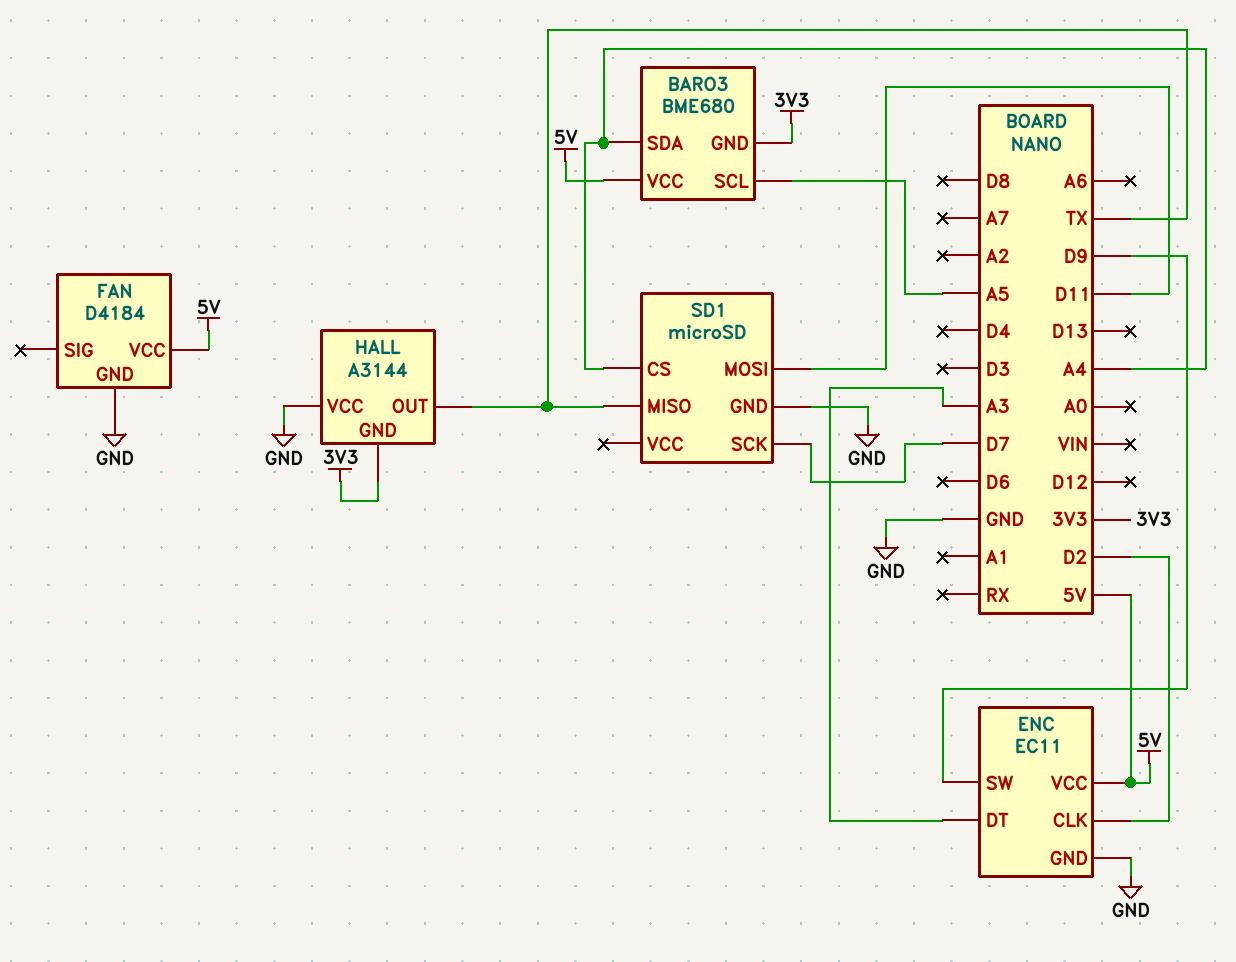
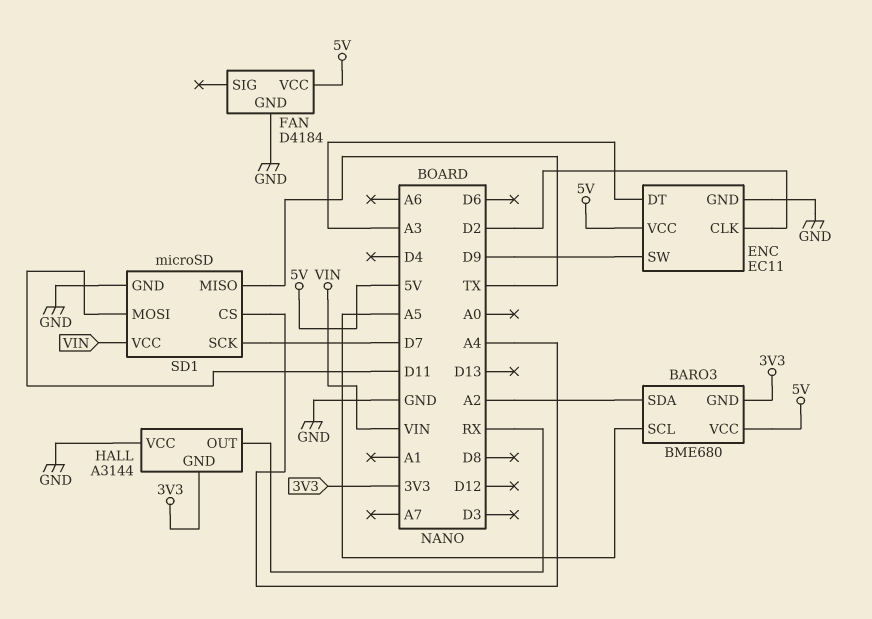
BARO3 pin SDA: A4 -> A2
HALL pin OUT: TX -> RX
SD1 pin VCC: none -> VIN

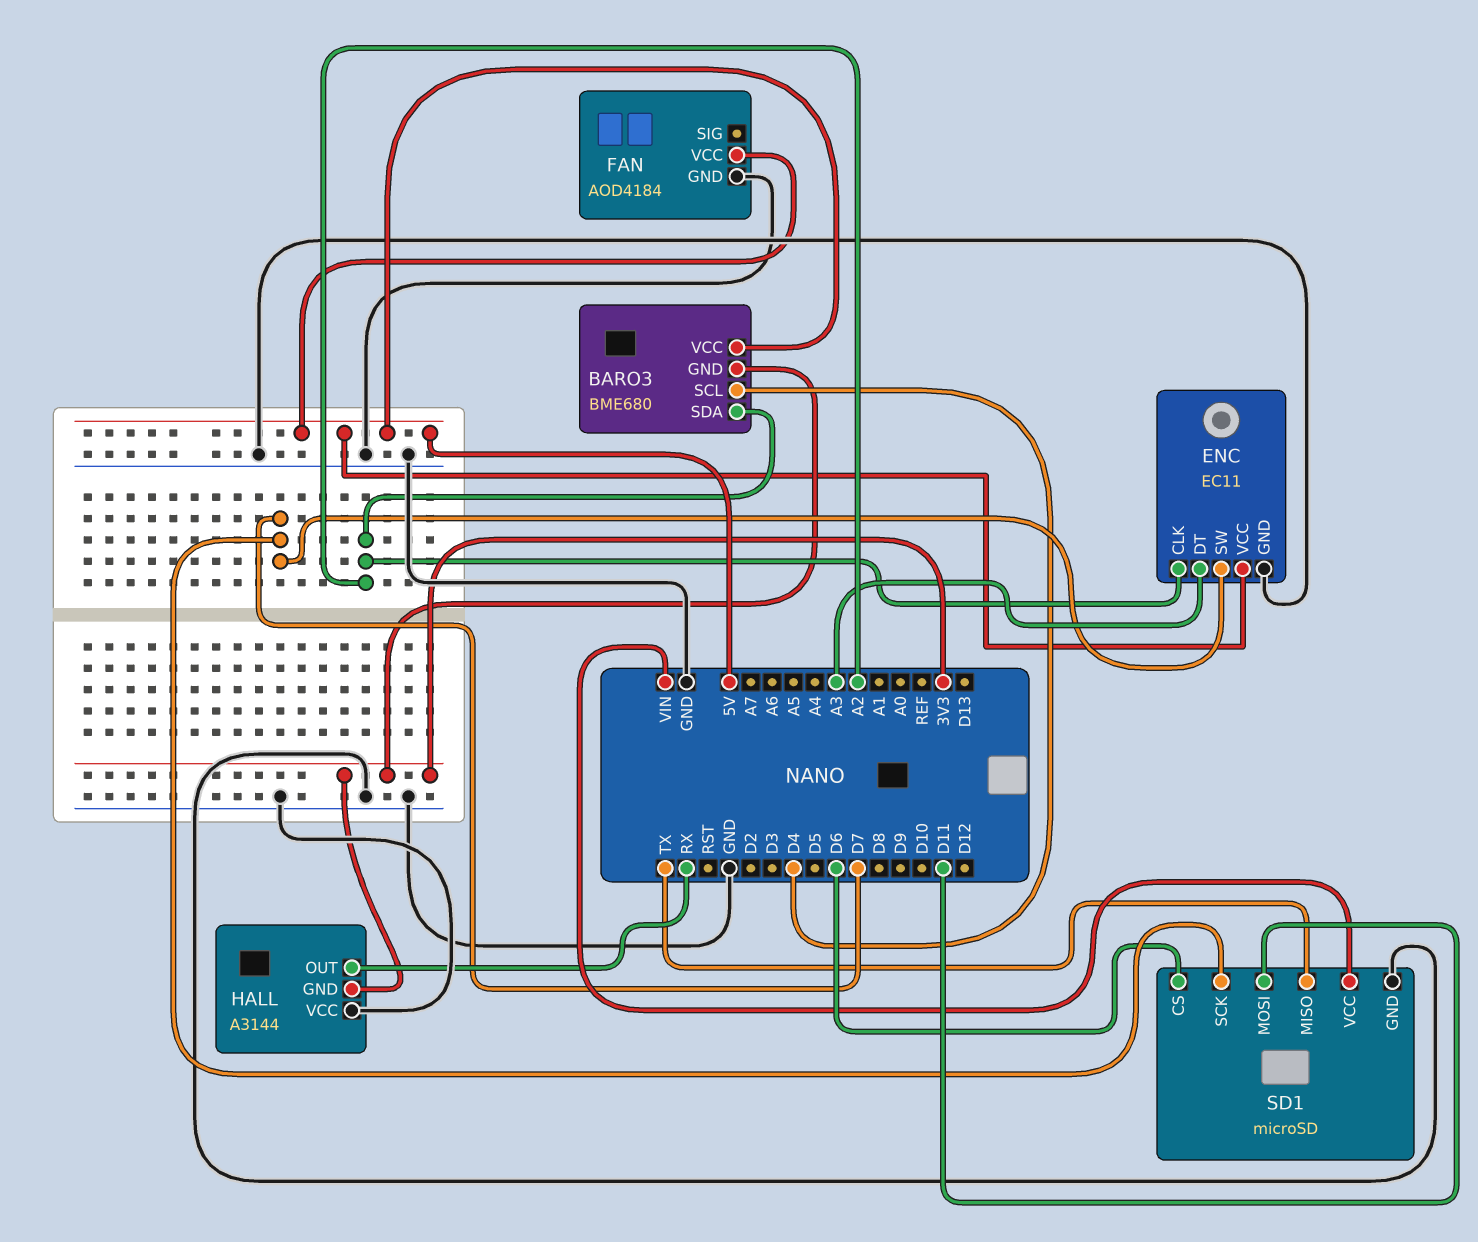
BARO3 pin SCL: A5 -> D4
ENC pin CLK: D2 -> A2
ENC pin SW: D9 -> D7
FAN: D4184 -> AOD4184
SD1 pin CS: A4 -> D6

